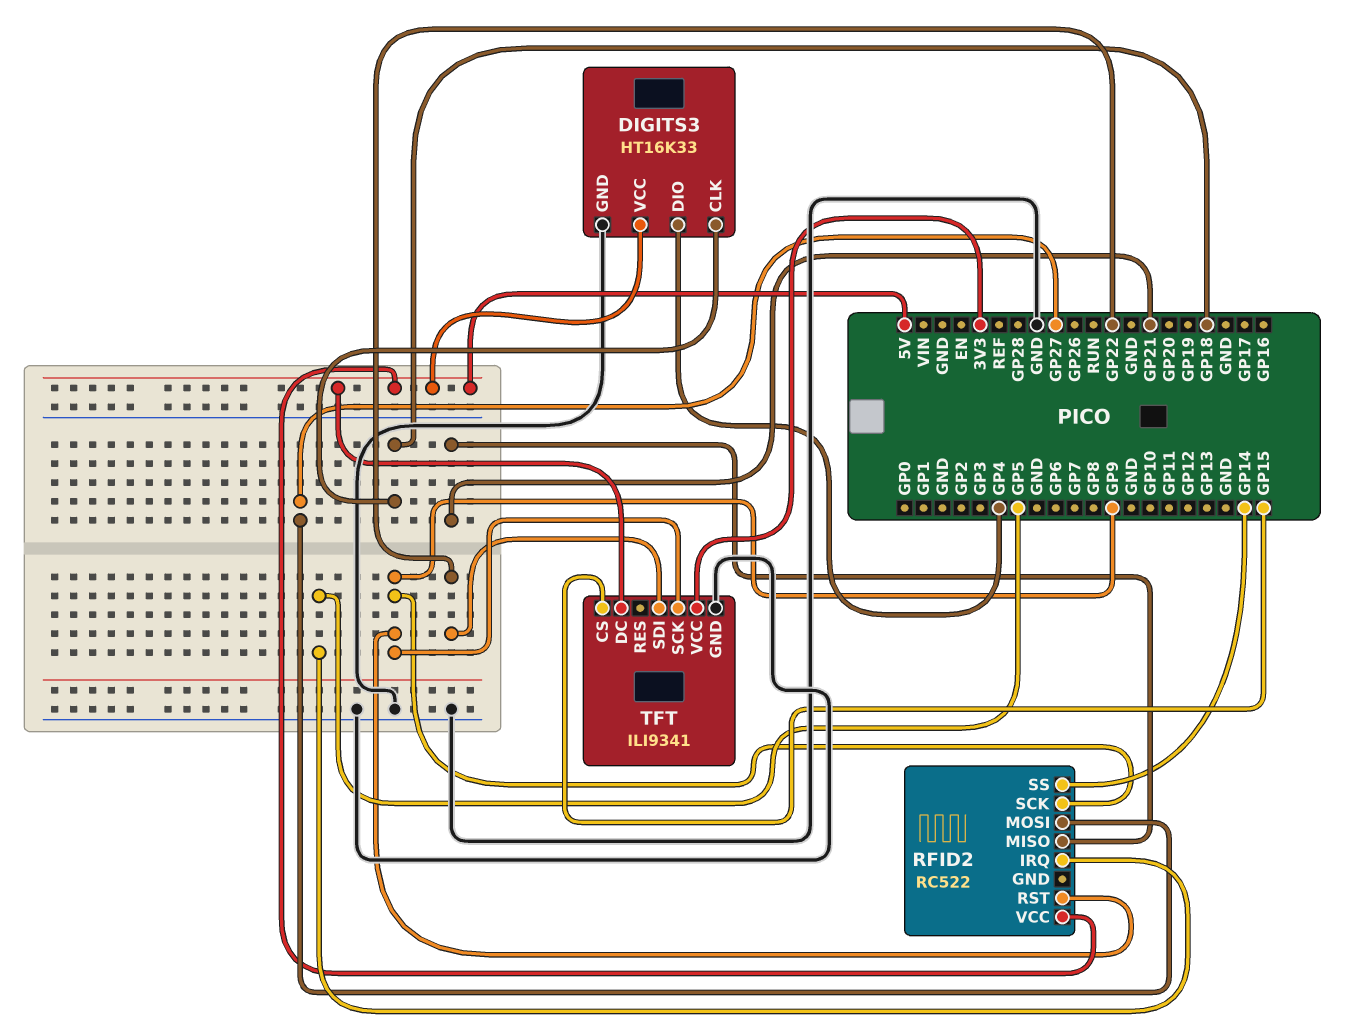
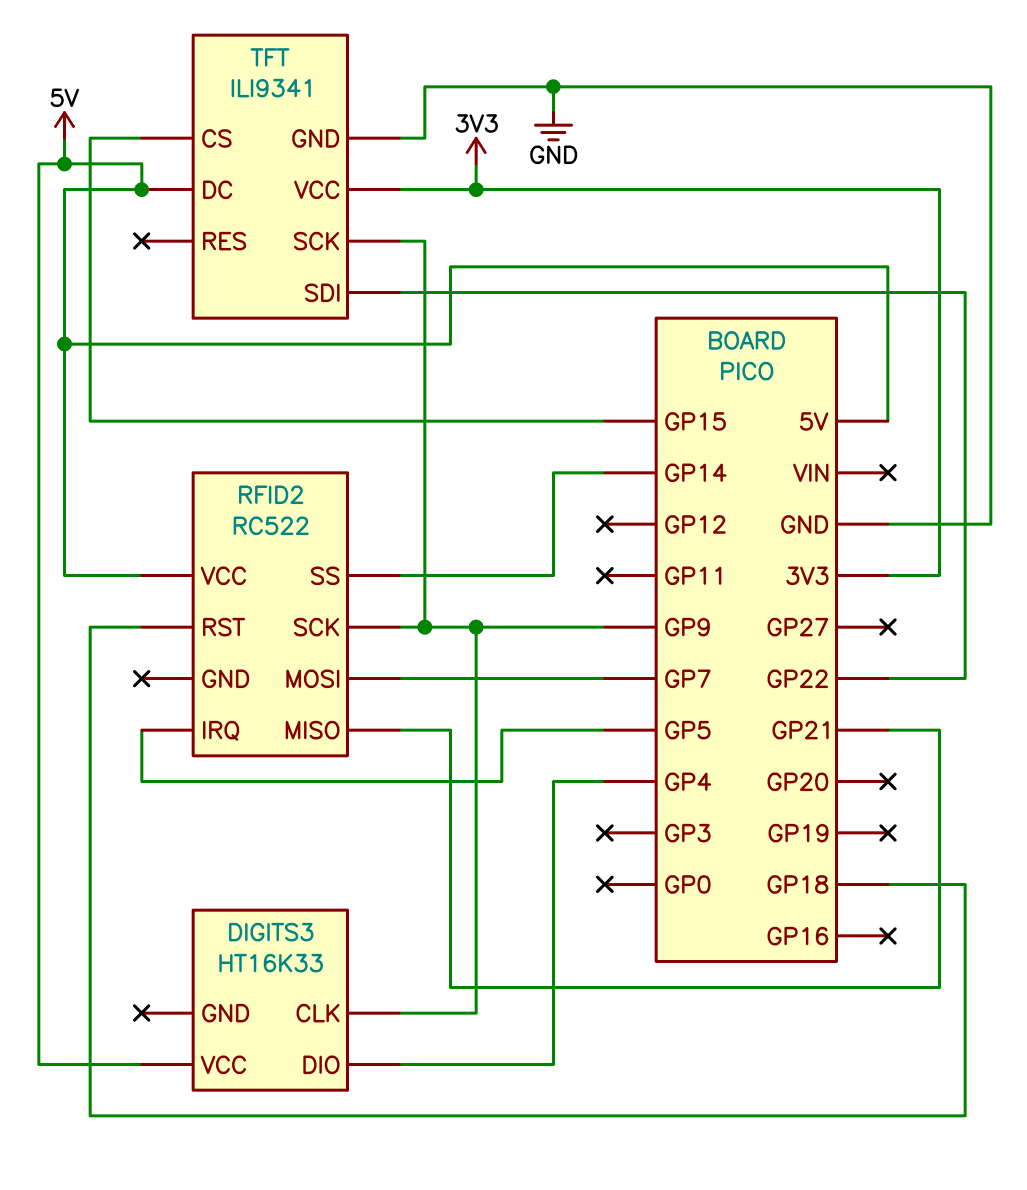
DIGITS3 pin CLK: GP18 -> GP9
DIGITS3 pin GND: GND -> none
RFID2 pin MOSI: GP27 -> GP7
RFID2 pin RST: GP9 -> GP18

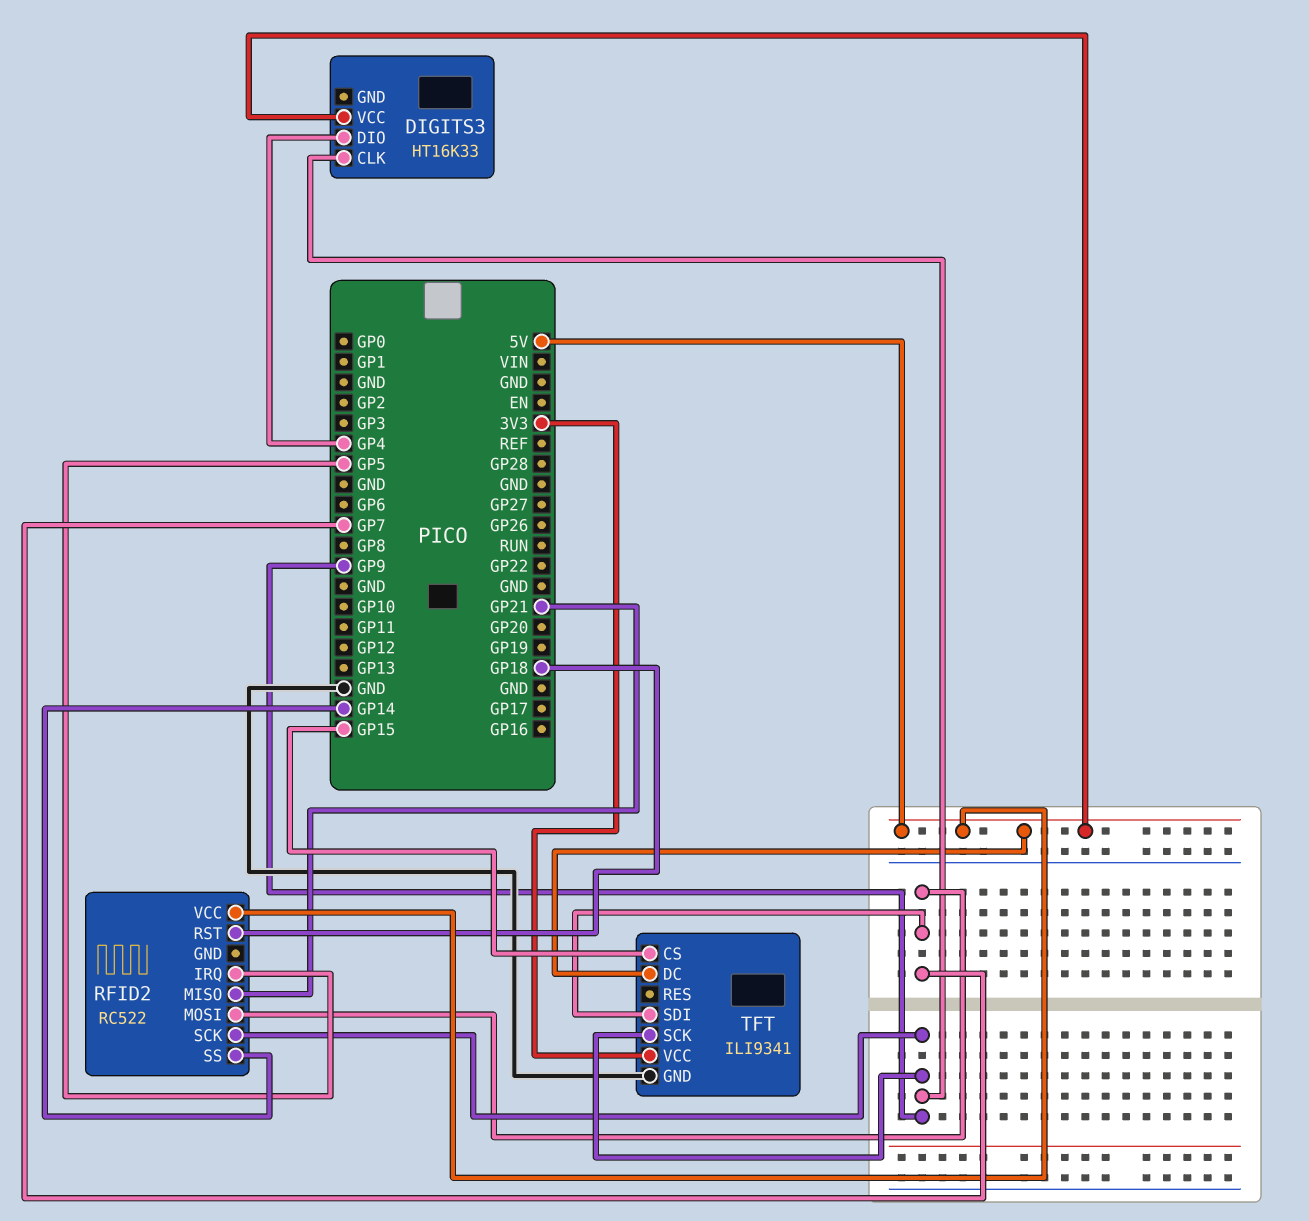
TFT pin SDI: GP22 -> GP7

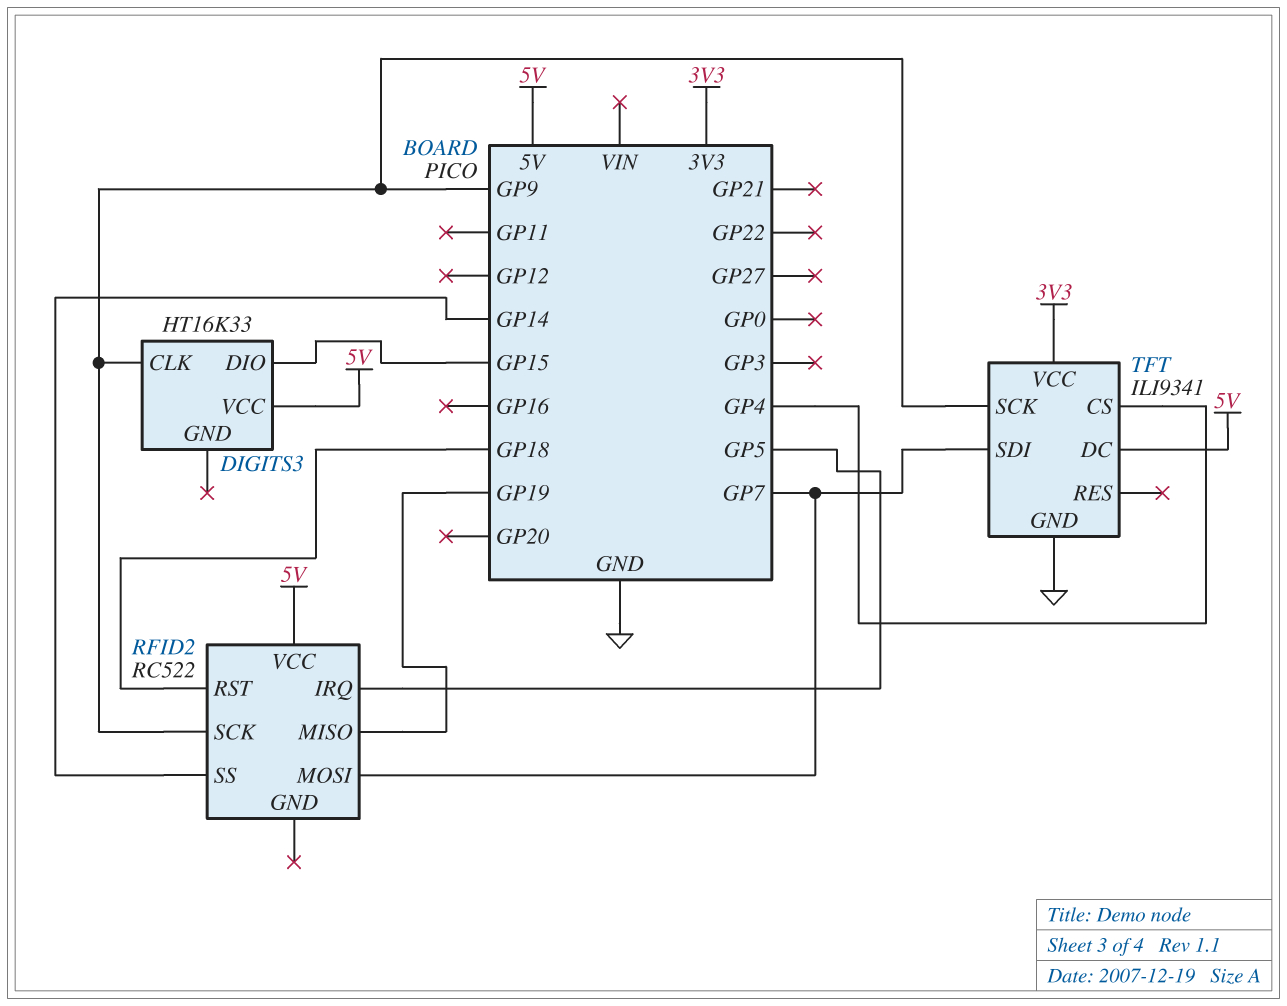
DIGITS3 pin DIO: GP4 -> GP15
RFID2 pin MISO: GP21 -> GP19
TFT pin CS: GP15 -> GP4

